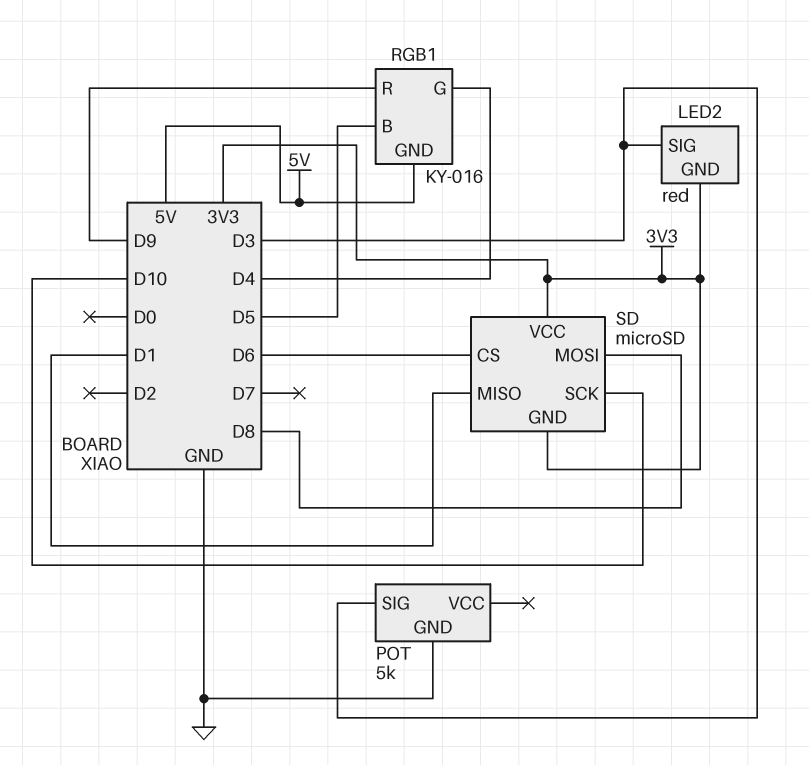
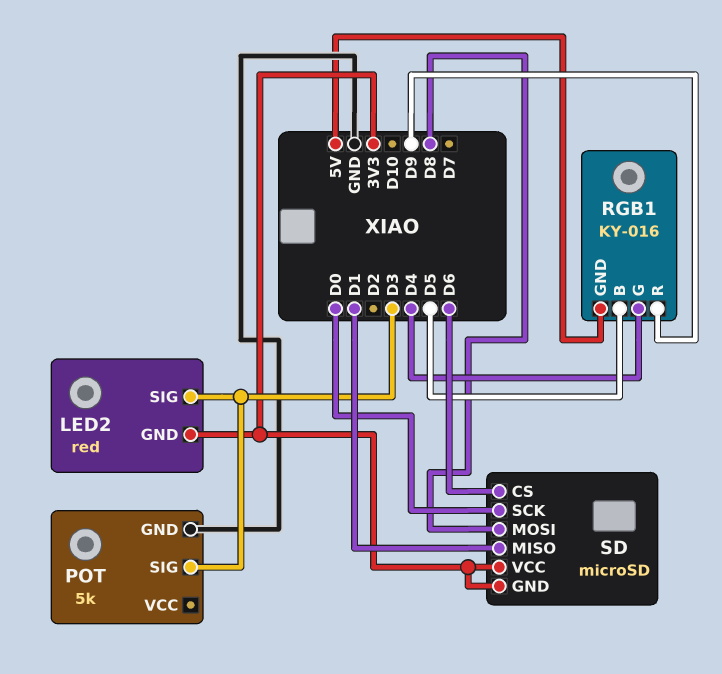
SD pin SCK: D10 -> D0

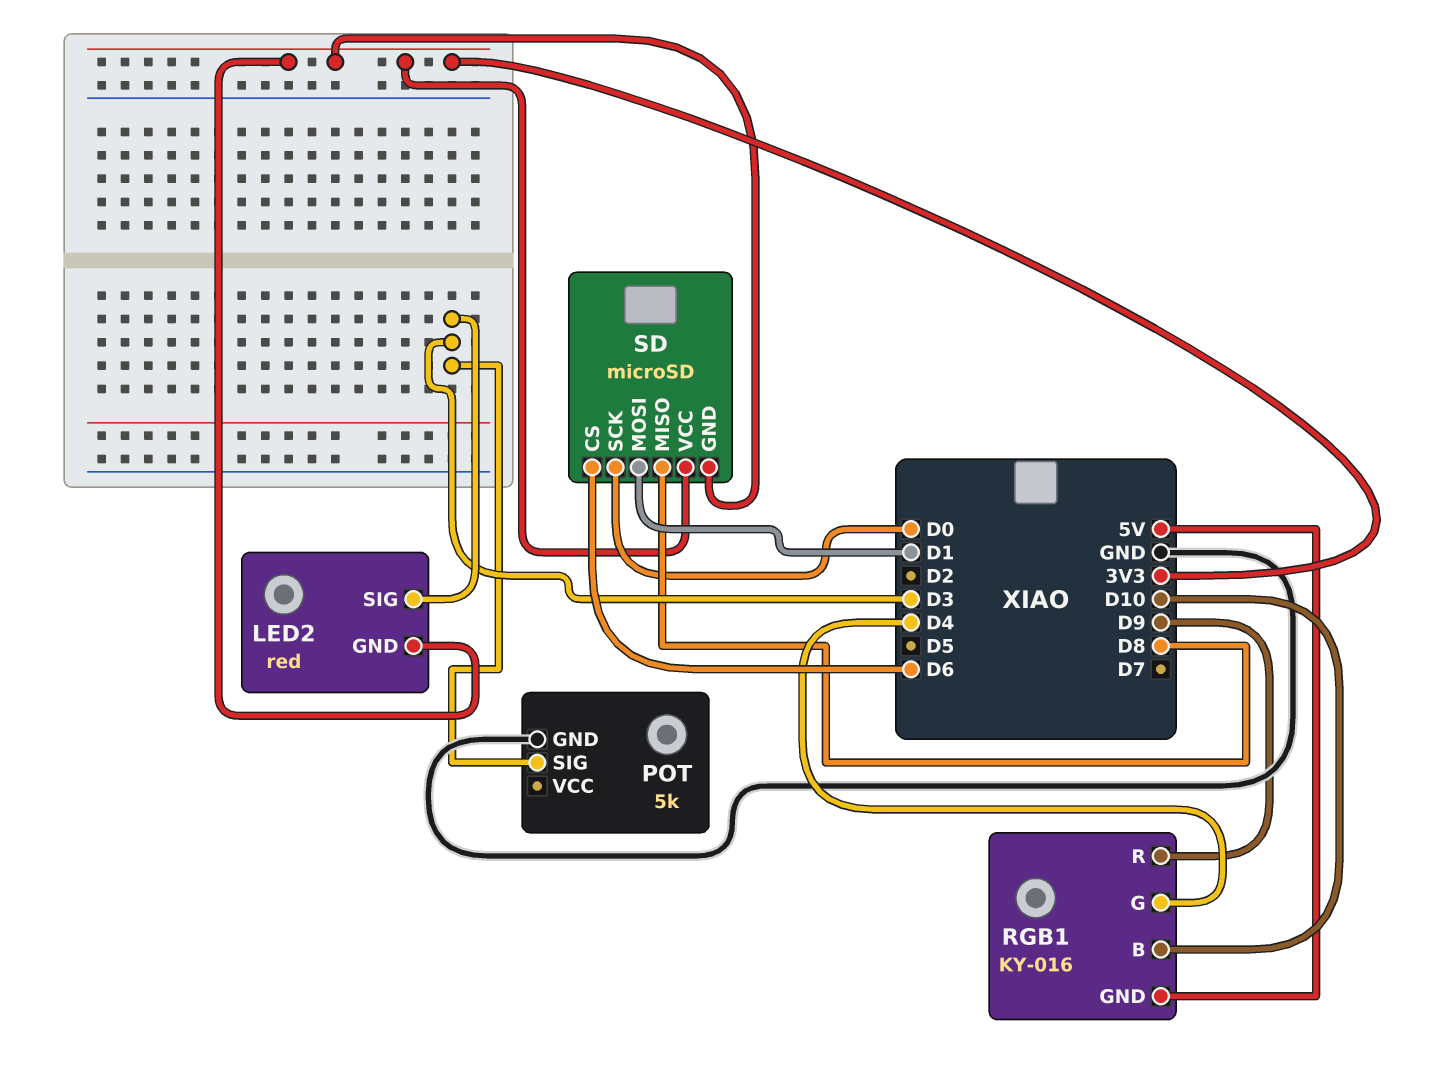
RGB1 pin B: D5 -> D10
SD pin MISO: D1 -> D8
SD pin MOSI: D8 -> D1

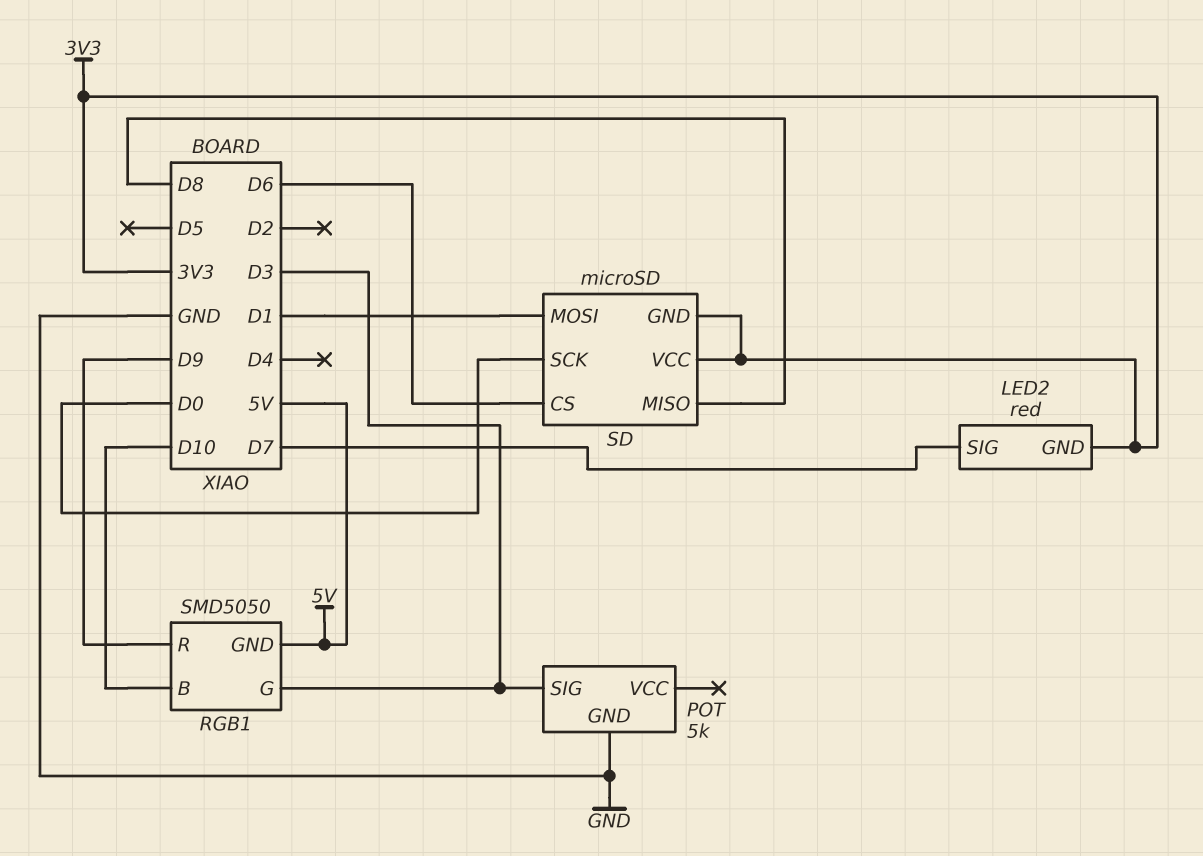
LED2 pin SIG: D3 -> D7
RGB1: KY-016 -> SMD5050
RGB1 pin G: D4 -> D3

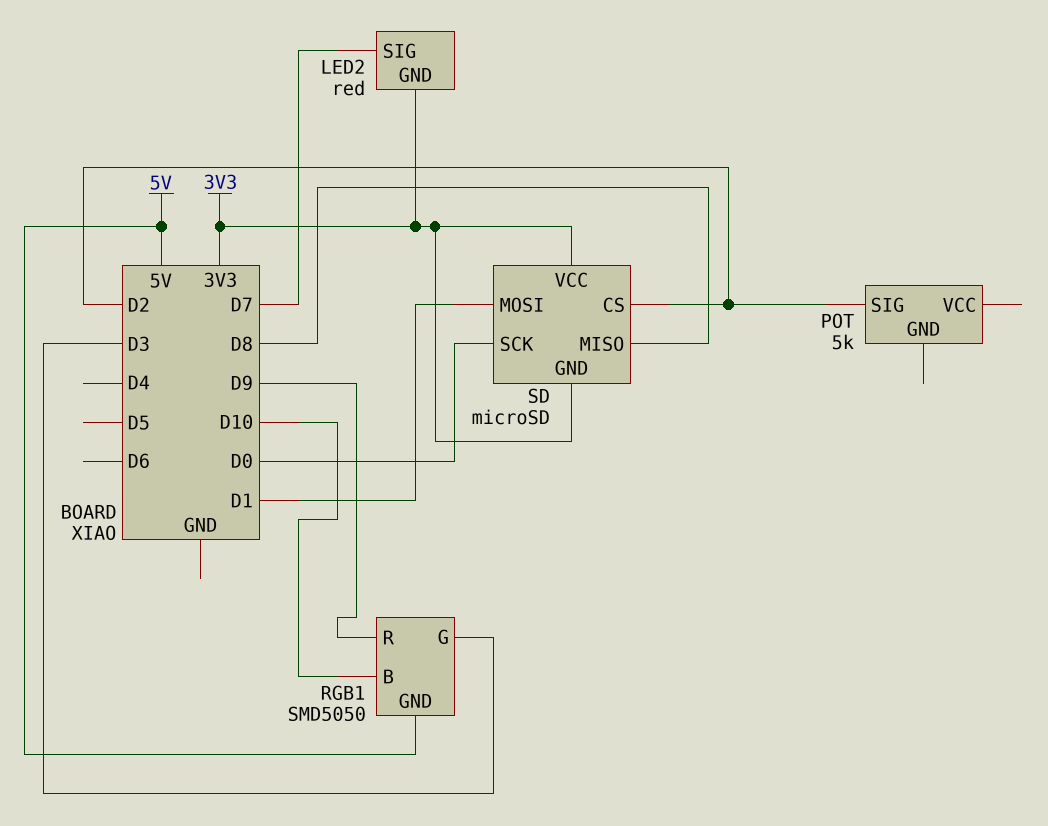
POT pin GND: GND -> none
POT pin SIG: D3 -> D2
SD pin CS: D6 -> D2

